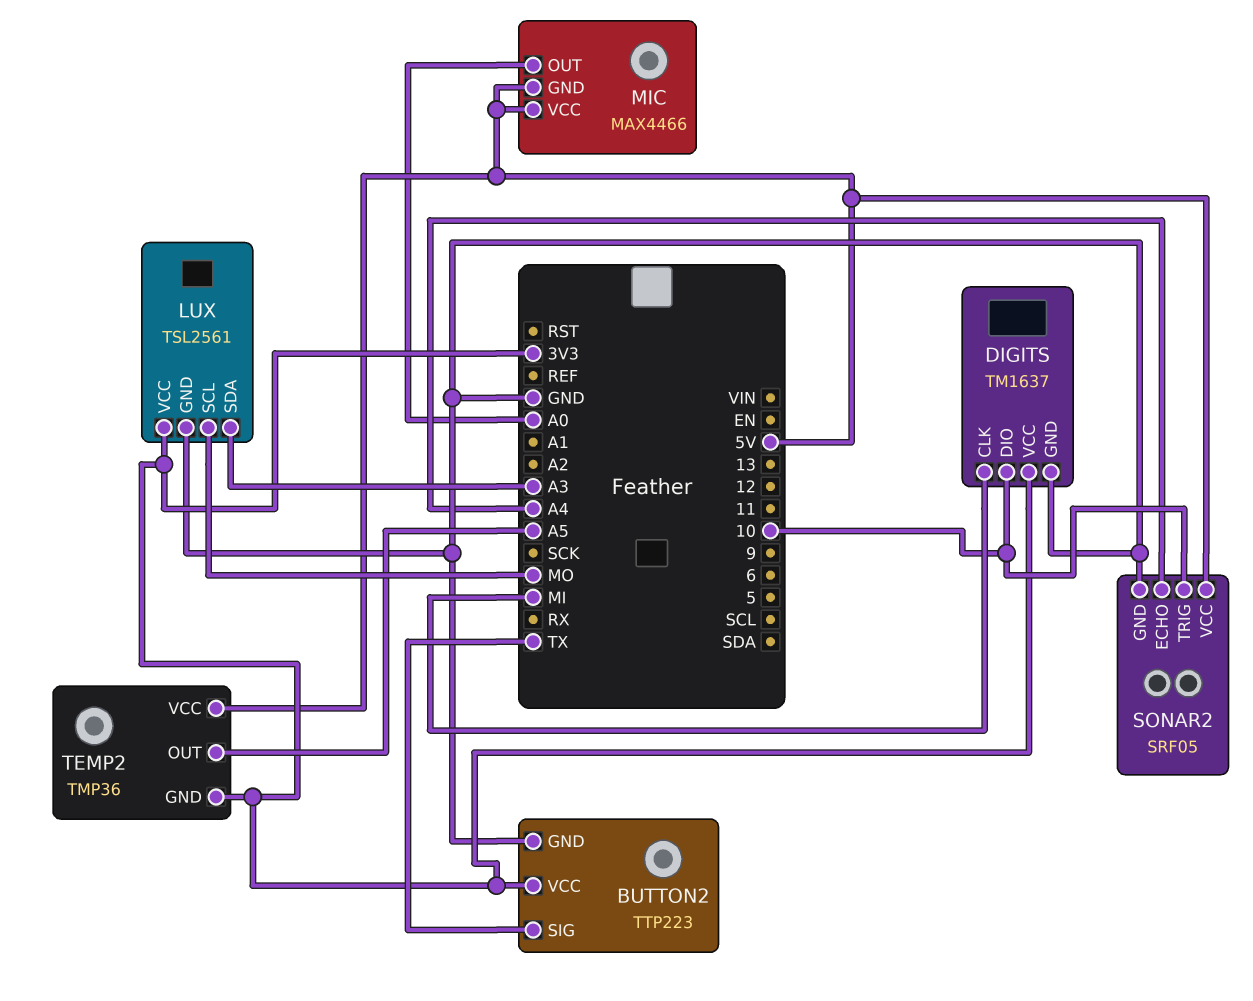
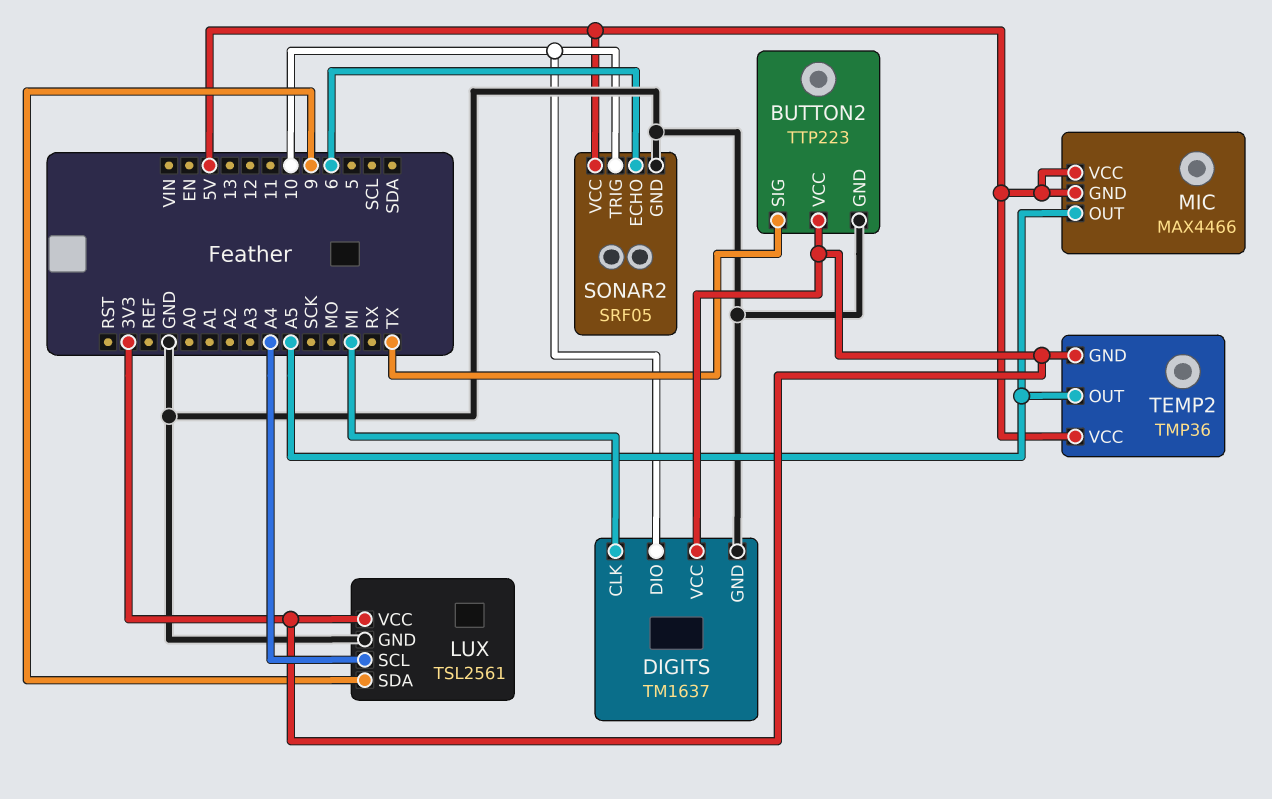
LUX pin SCL: MO -> A4
LUX pin SDA: A3 -> 9
MIC pin OUT: A0 -> A5
SONAR2 pin ECHO: A4 -> 6

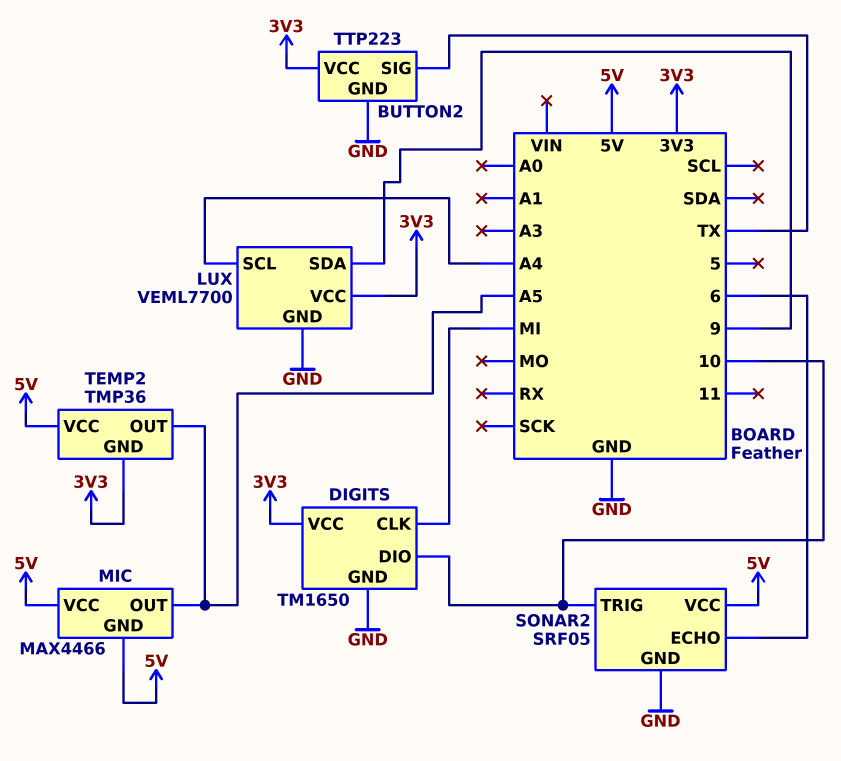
DIGITS: TM1637 -> TM1650
LUX: TSL2561 -> VEML7700

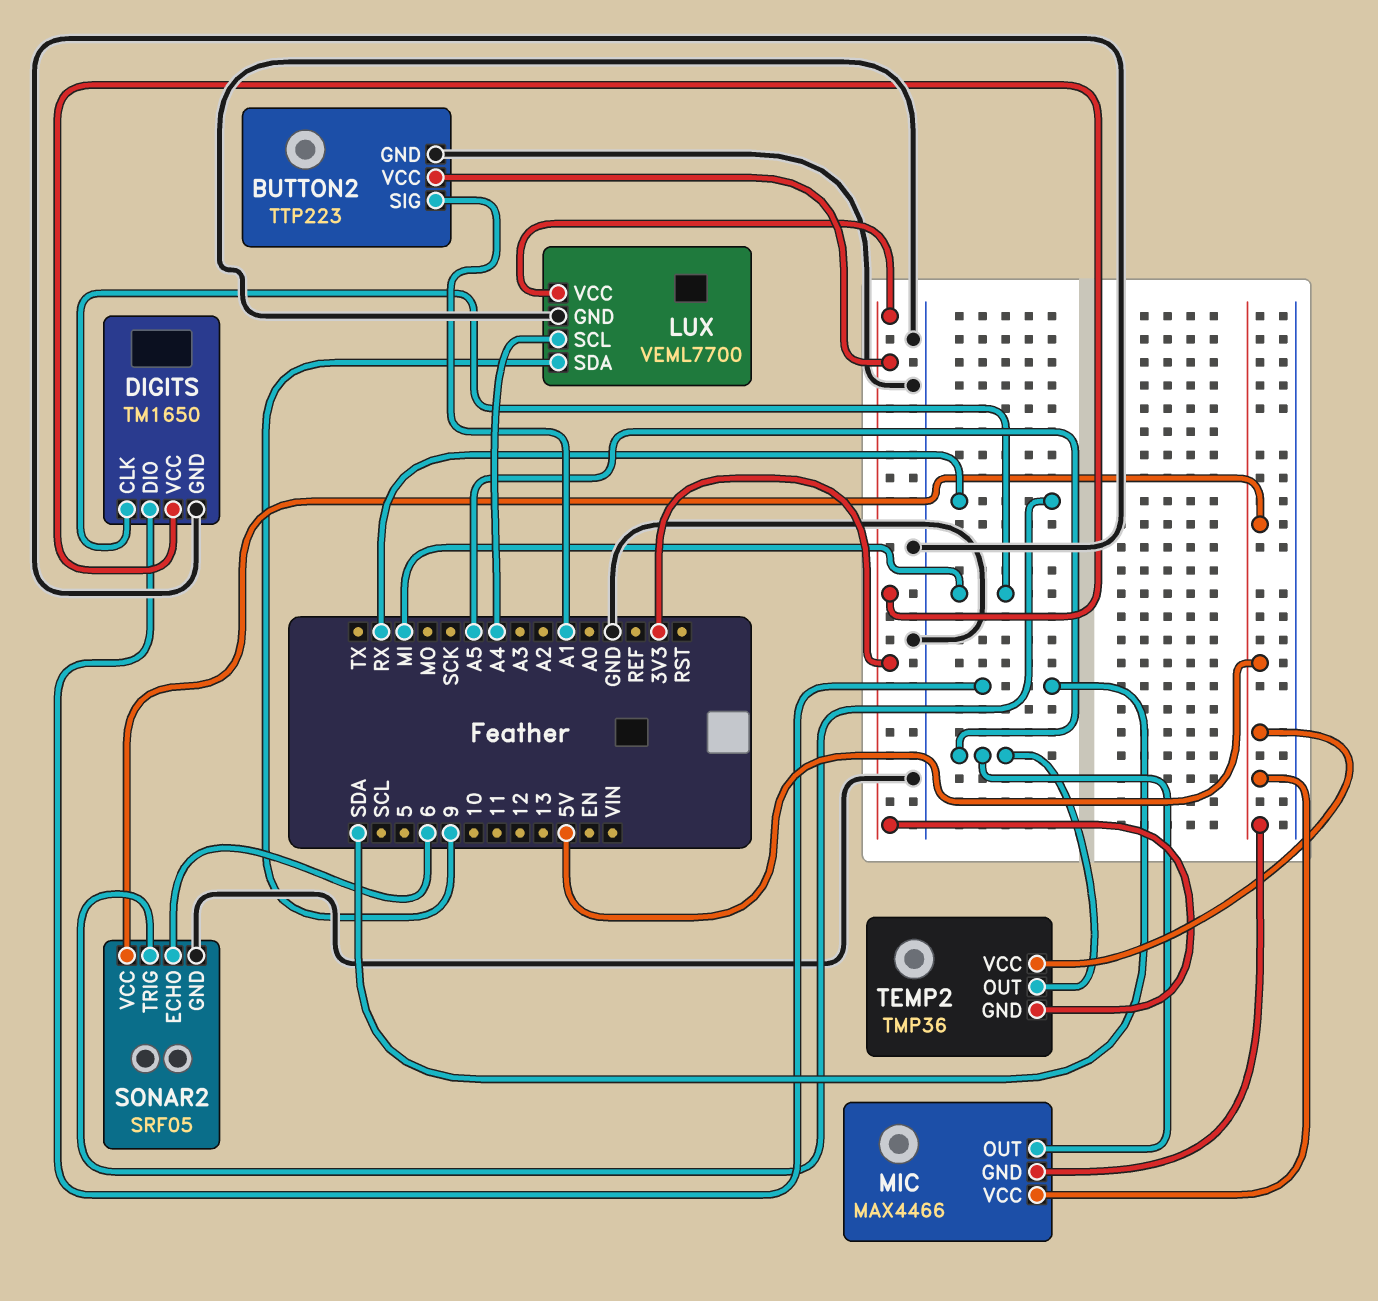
BUTTON2 pin SIG: TX -> A1
DIGITS pin DIO: 10 -> SDA
SONAR2 pin TRIG: 10 -> RX

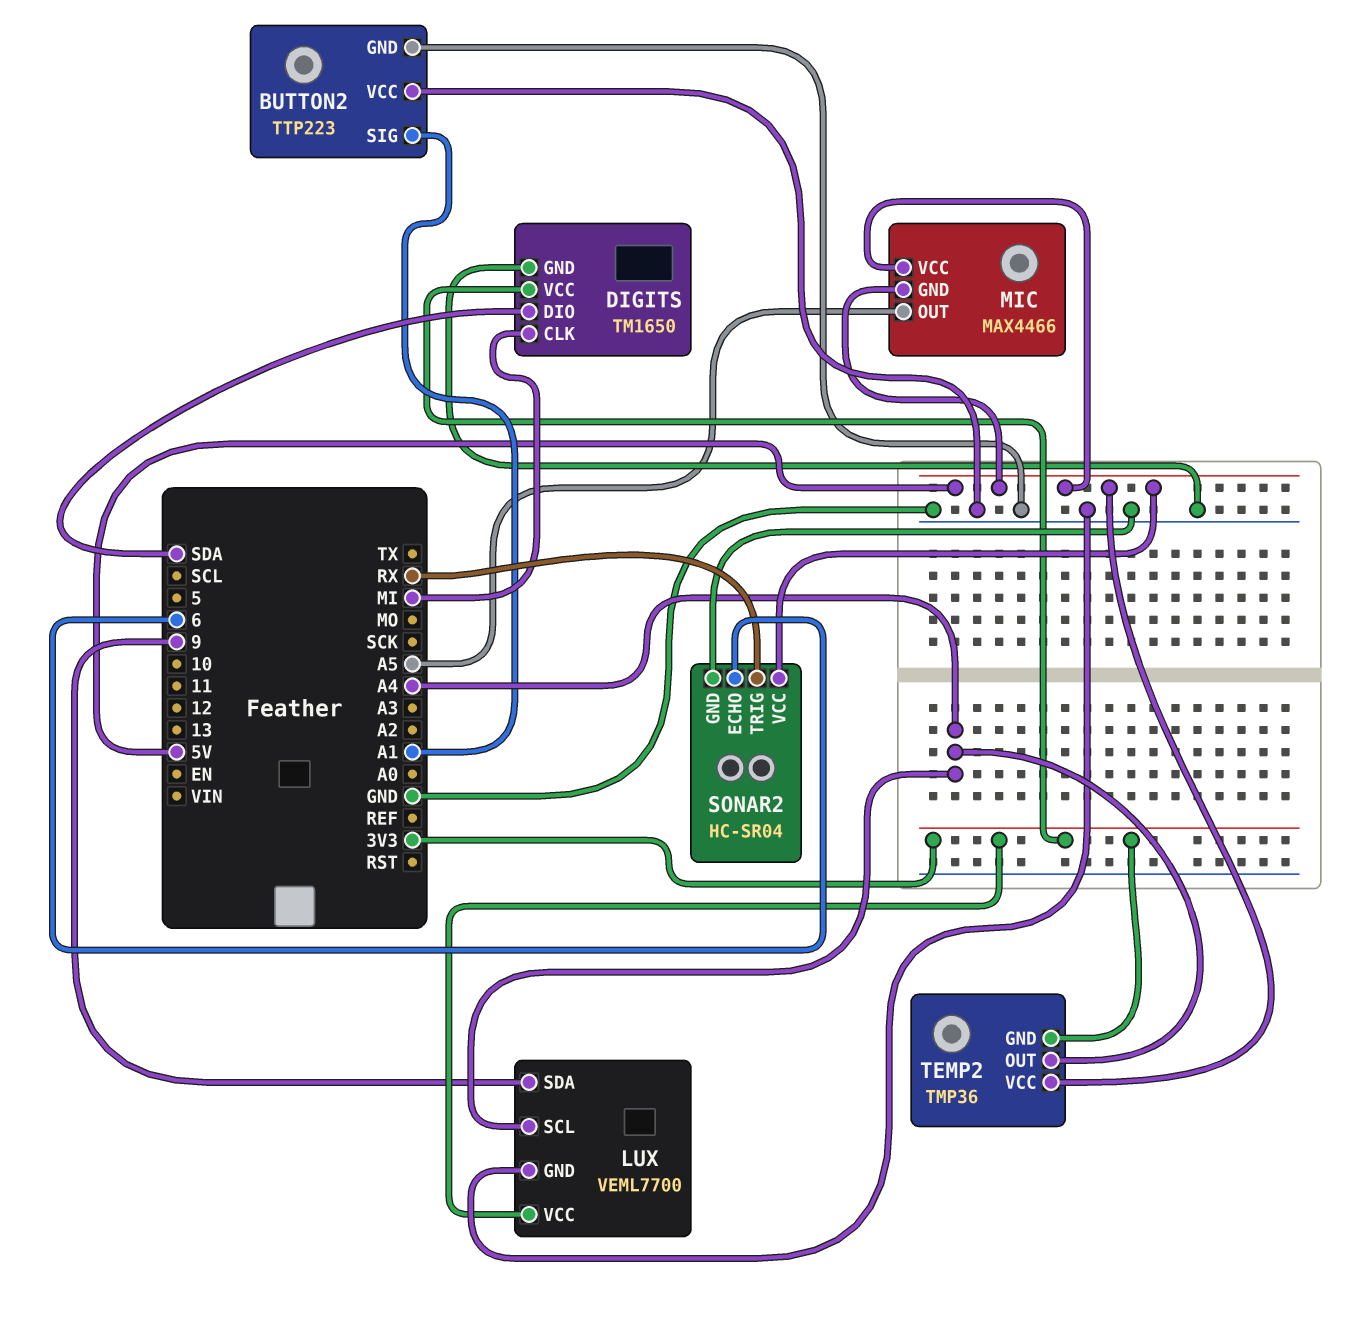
BUTTON2 pin VCC: 3V3 -> GND
SONAR2: SRF05 -> HC-SR04
TEMP2 pin OUT: A5 -> A4

